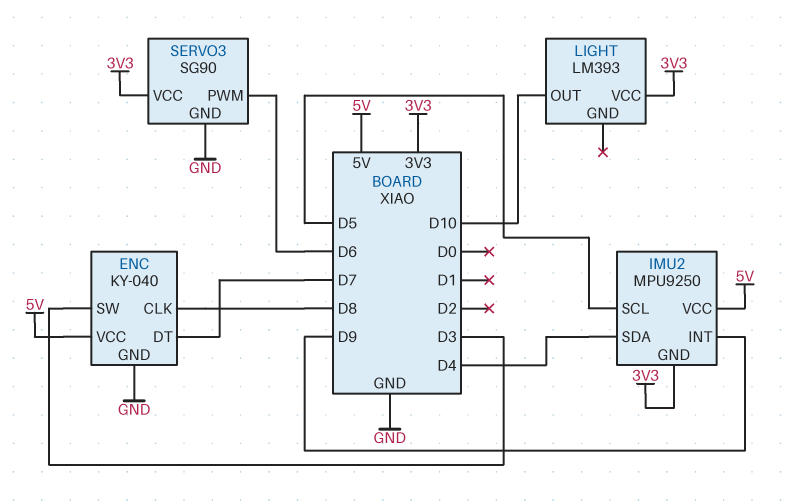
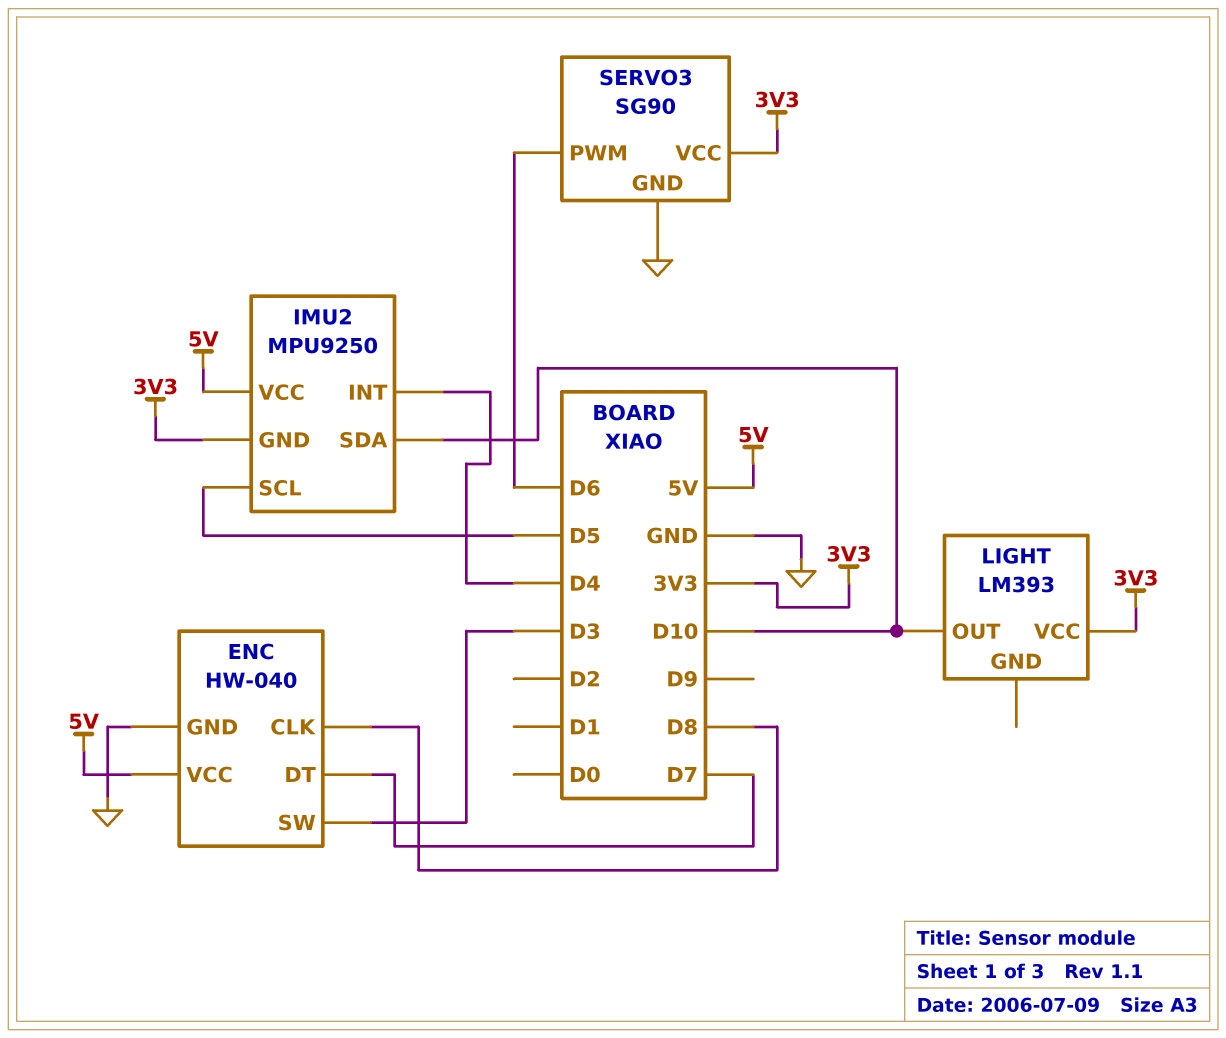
ENC: KY-040 -> HW-040
IMU2 pin INT: D9 -> D4
IMU2 pin SDA: D4 -> D10

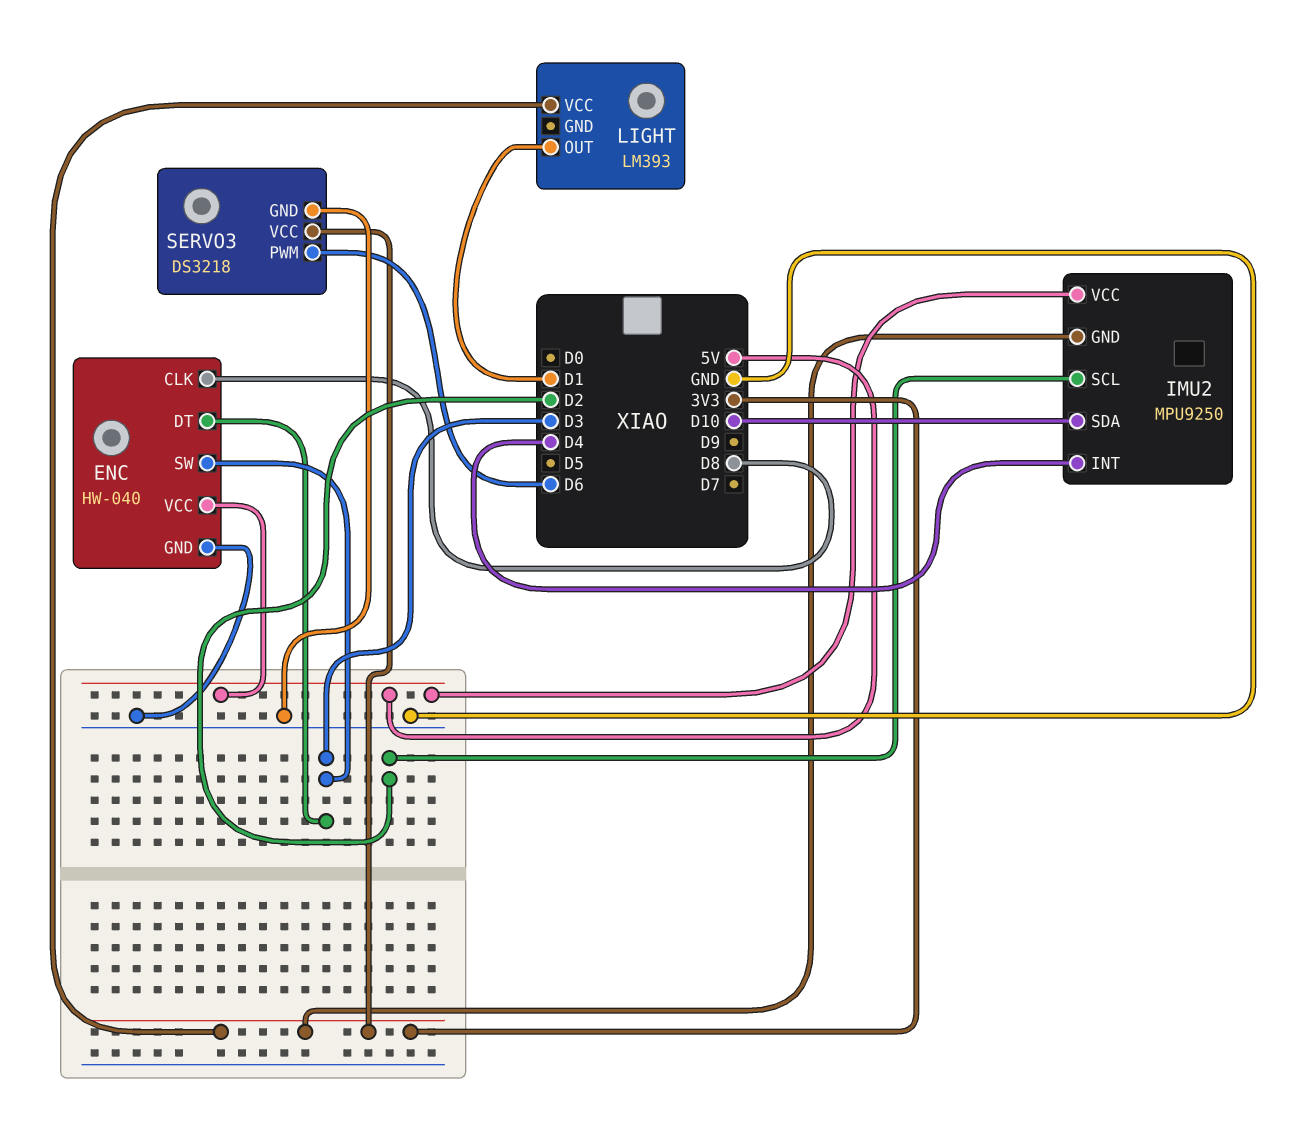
ENC pin DT: D7 -> D3
IMU2 pin SCL: D5 -> D2
LIGHT pin OUT: D10 -> D1
SERVO3: SG90 -> DS3218

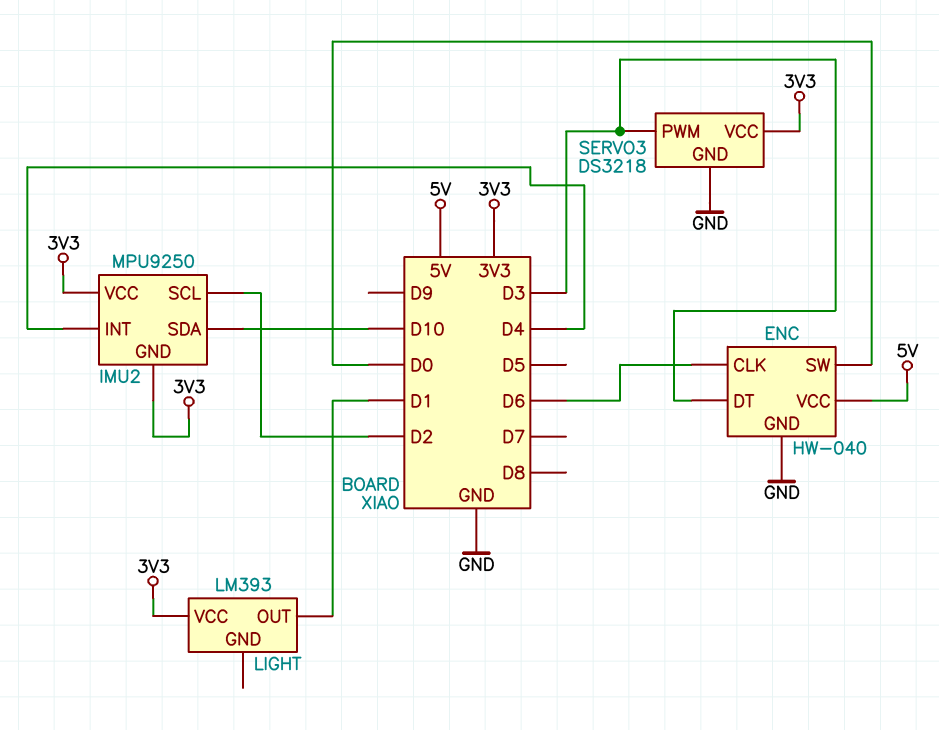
ENC pin CLK: D8 -> D6
ENC pin SW: D3 -> D0
IMU2 pin VCC: 5V -> 3V3
SERVO3 pin PWM: D6 -> D3

